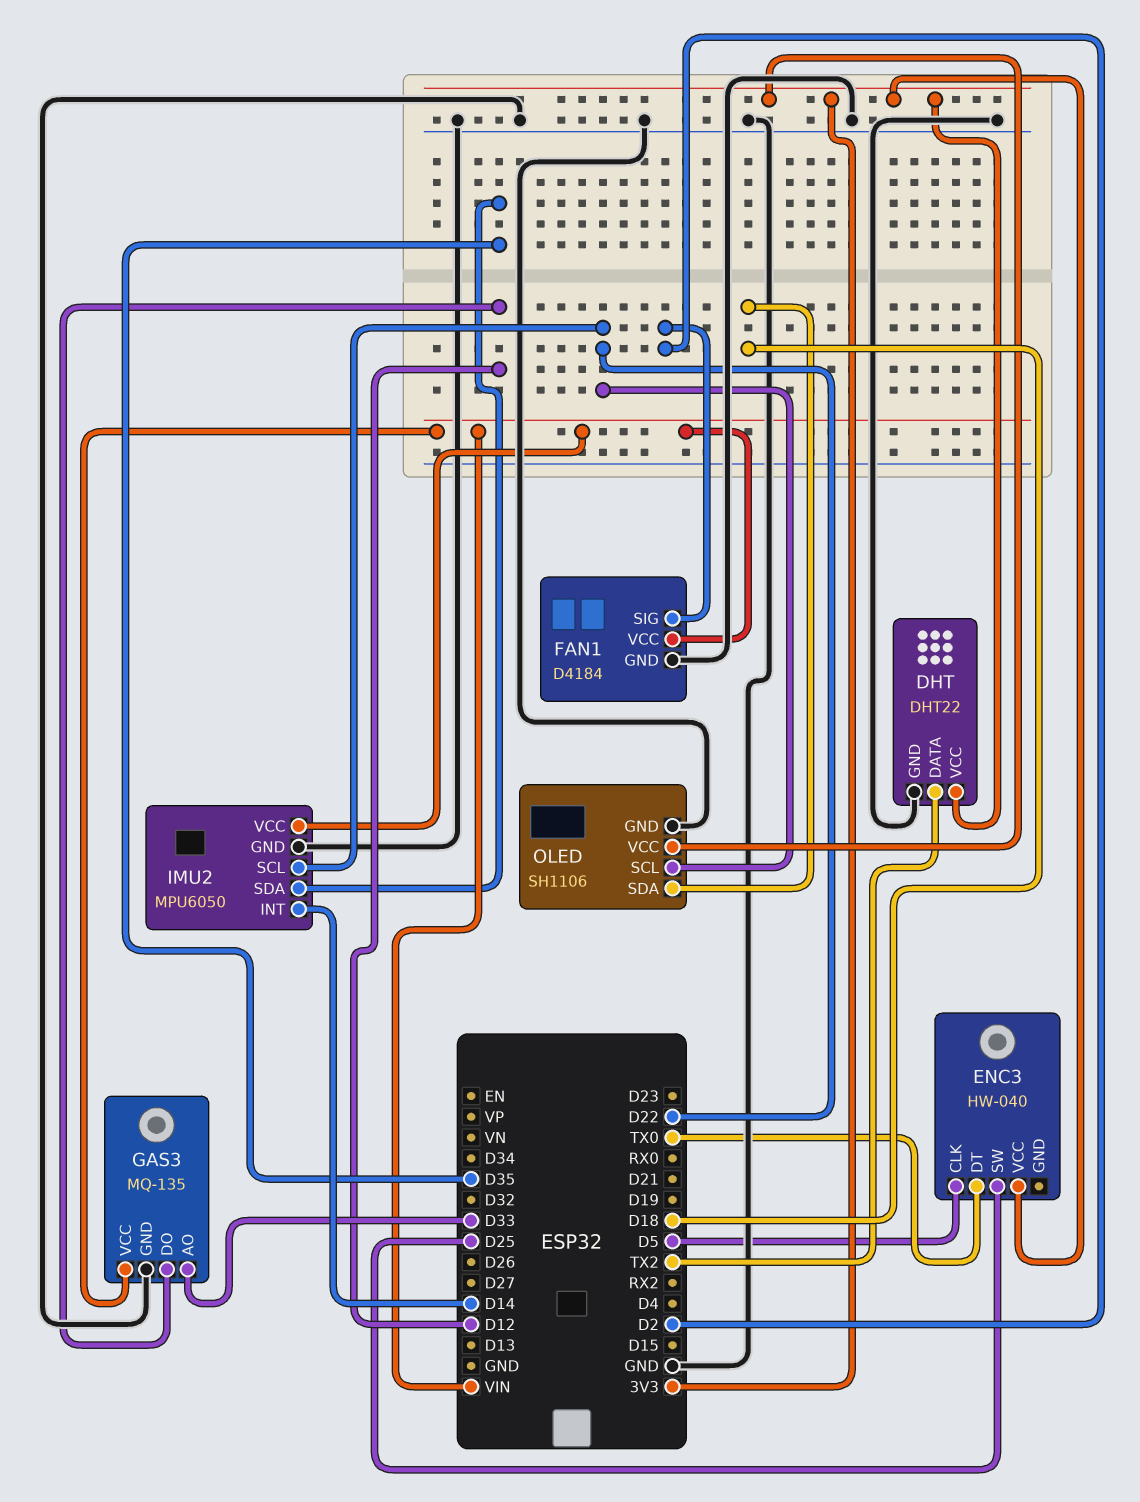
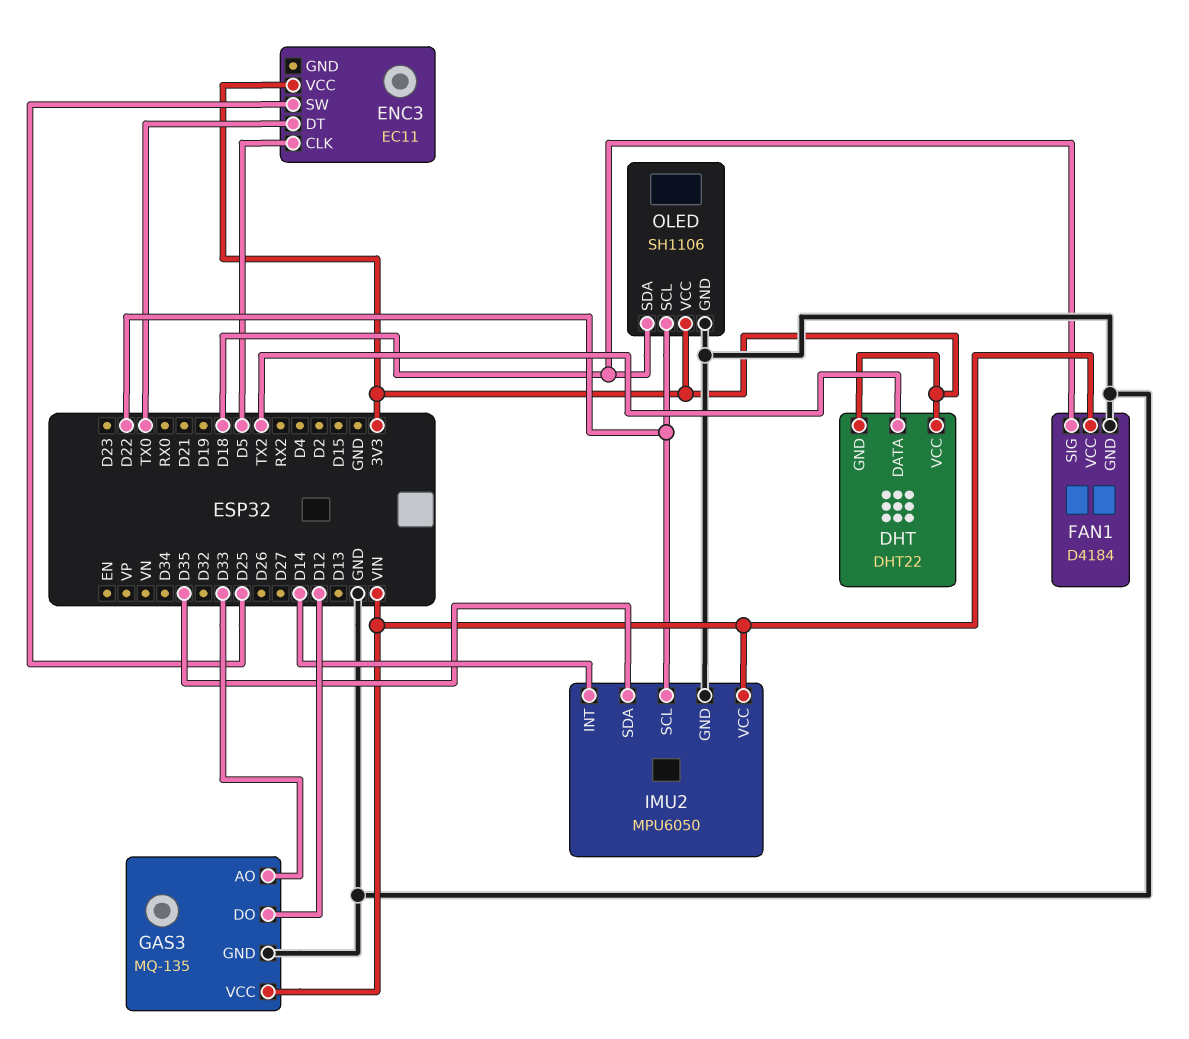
DHT pin GND: GND -> 3V3
ENC3: HW-040 -> EC11
FAN1 pin SIG: D2 -> D18

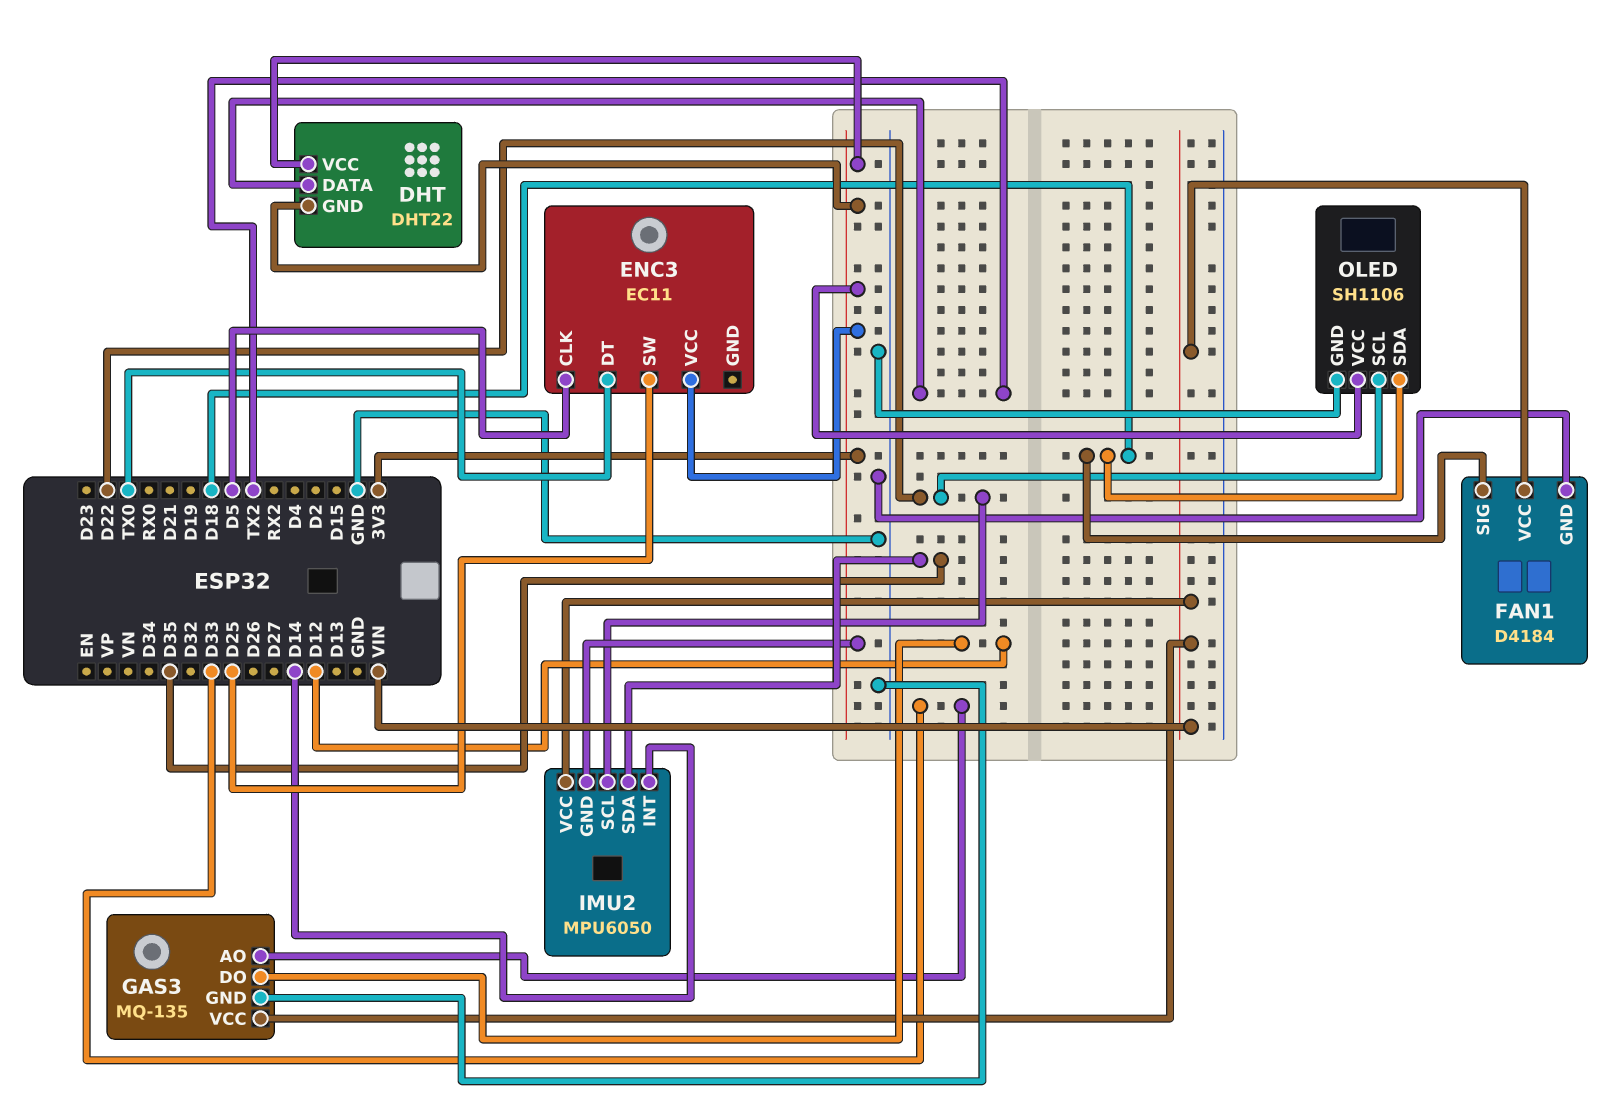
IMU2 pin GND: GND -> 3V3

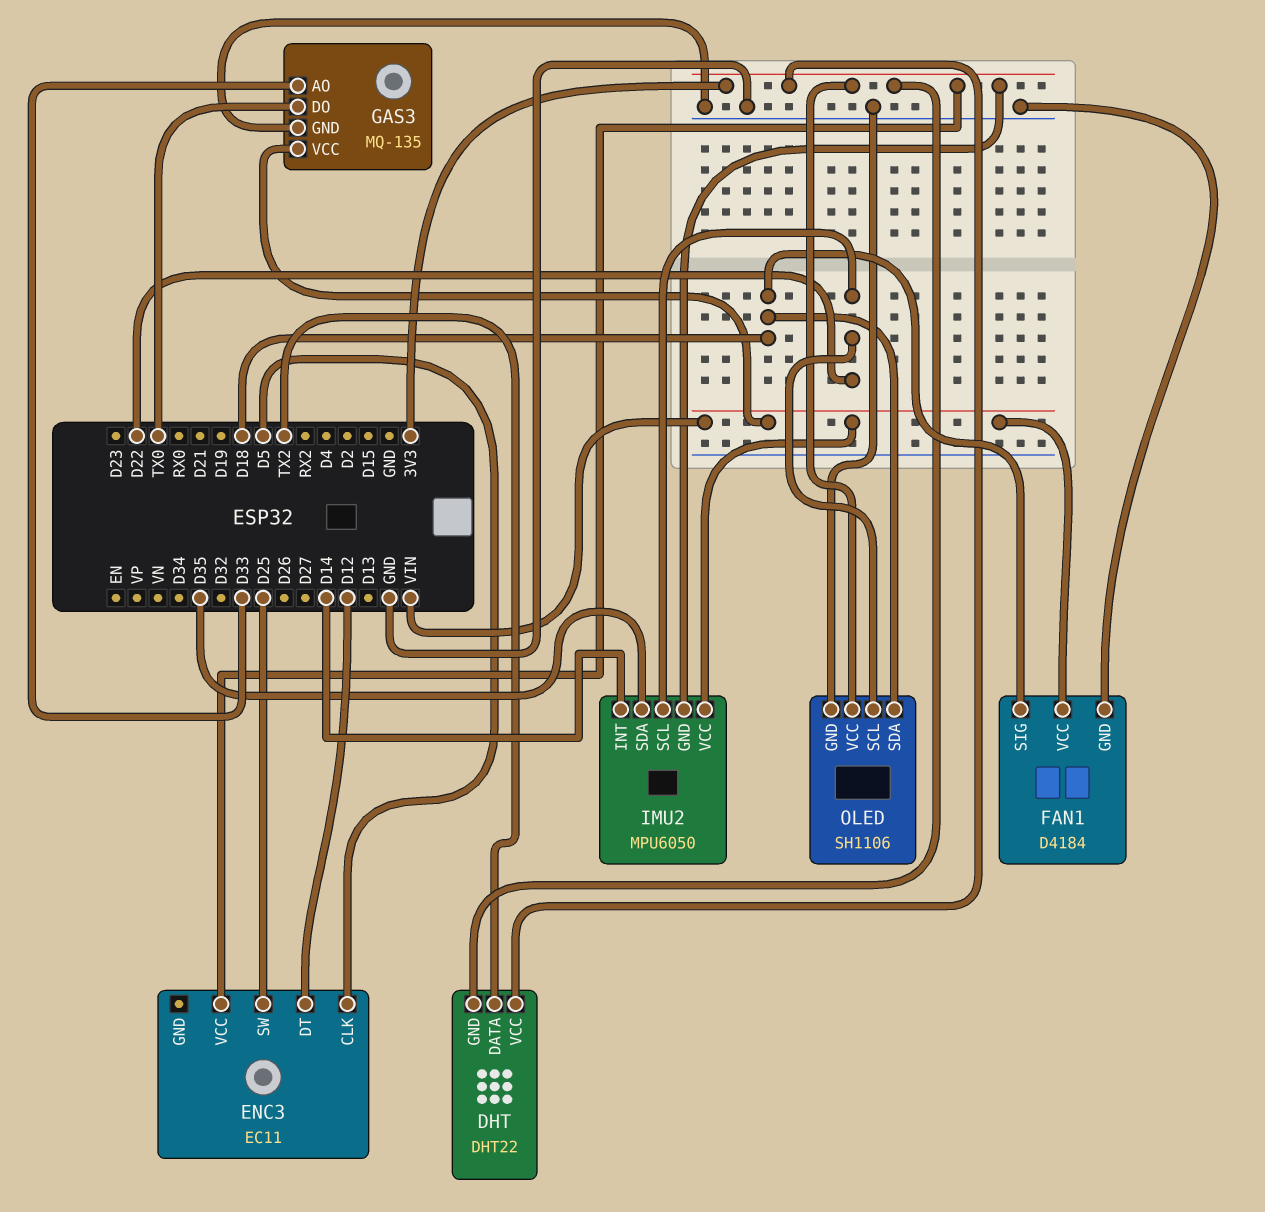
ENC3 pin DT: TX0 -> D12
GAS3 pin DO: D12 -> TX0

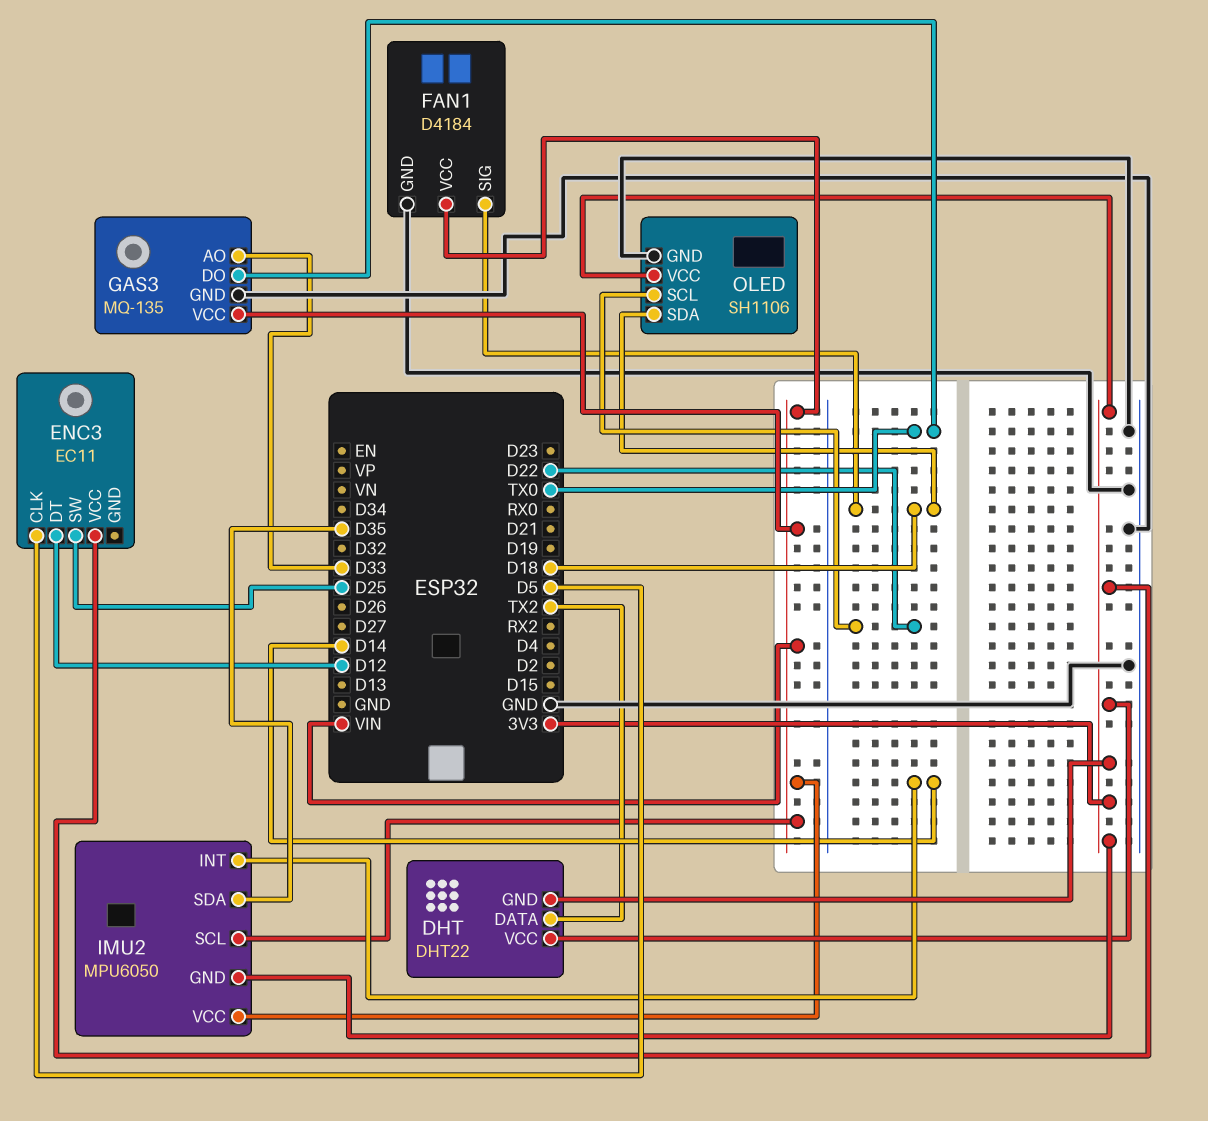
IMU2 pin SCL: D22 -> VIN

